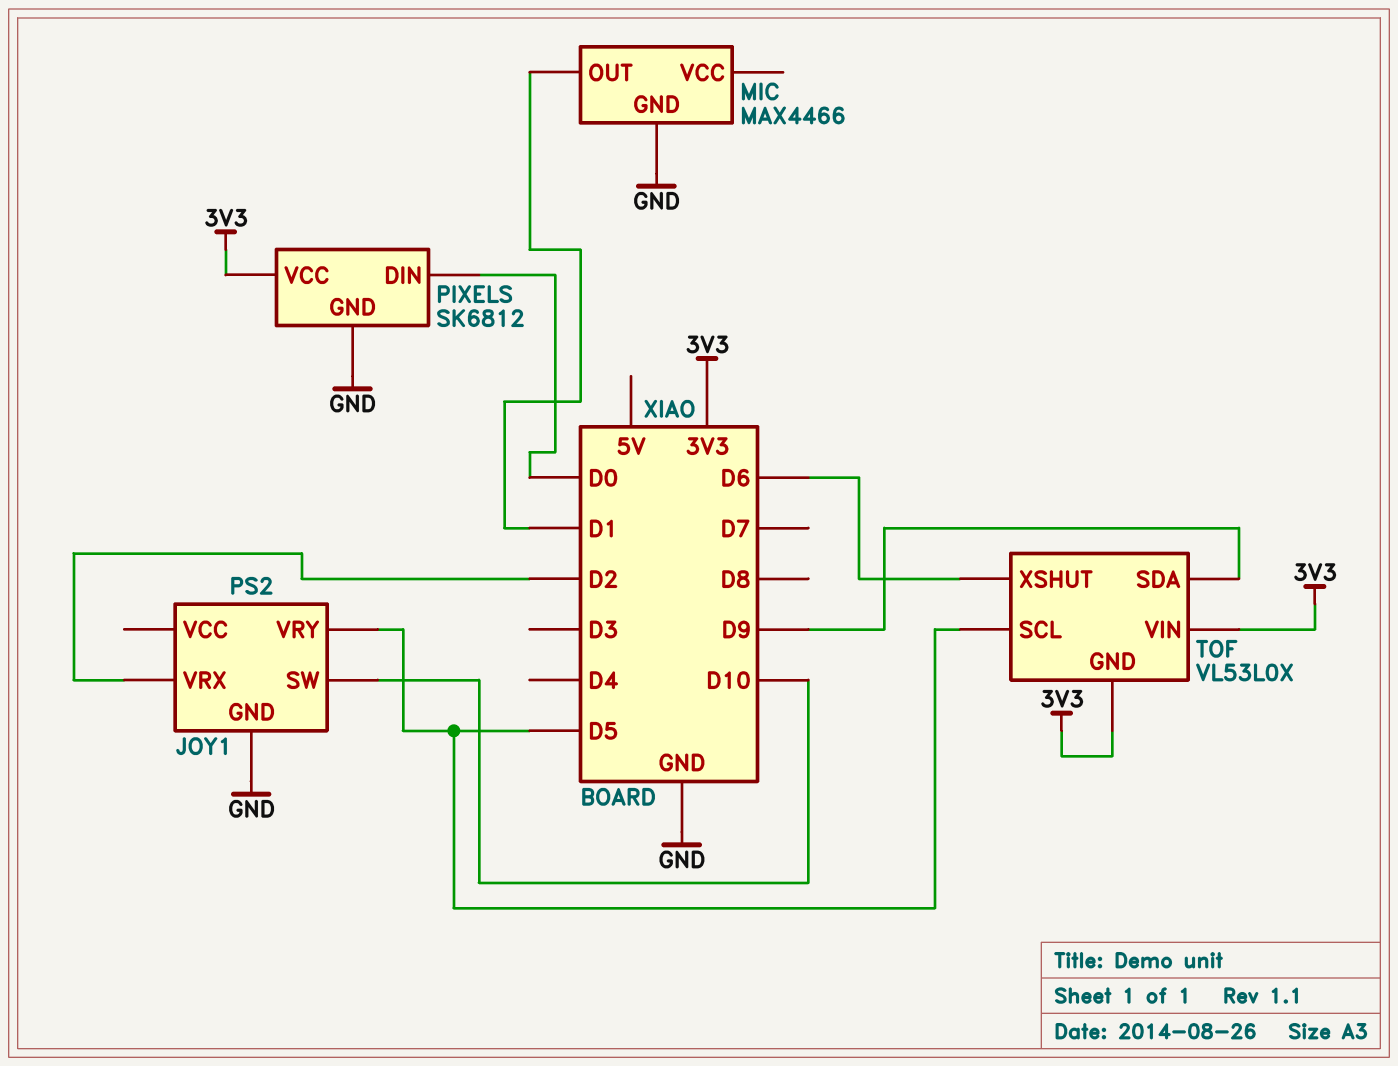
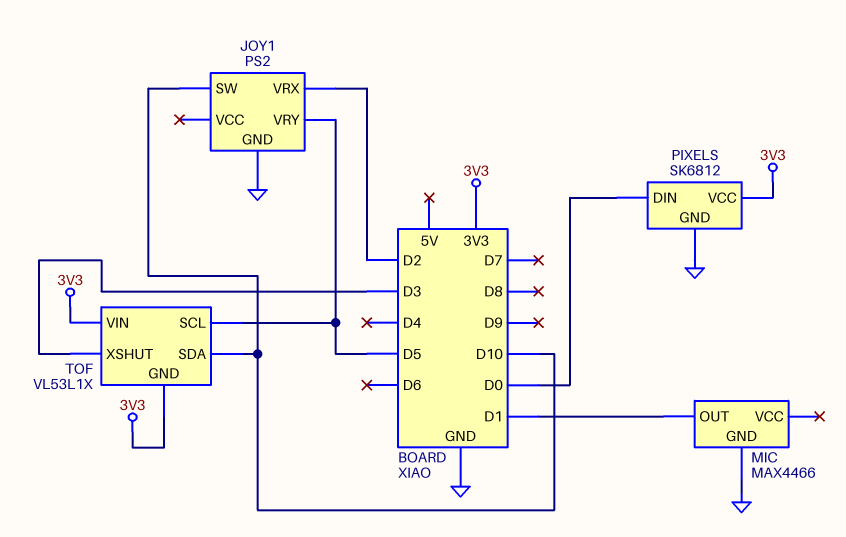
TOF: VL53L0X -> VL53L1X
TOF pin SDA: D9 -> D10
TOF pin XSHUT: D6 -> D3

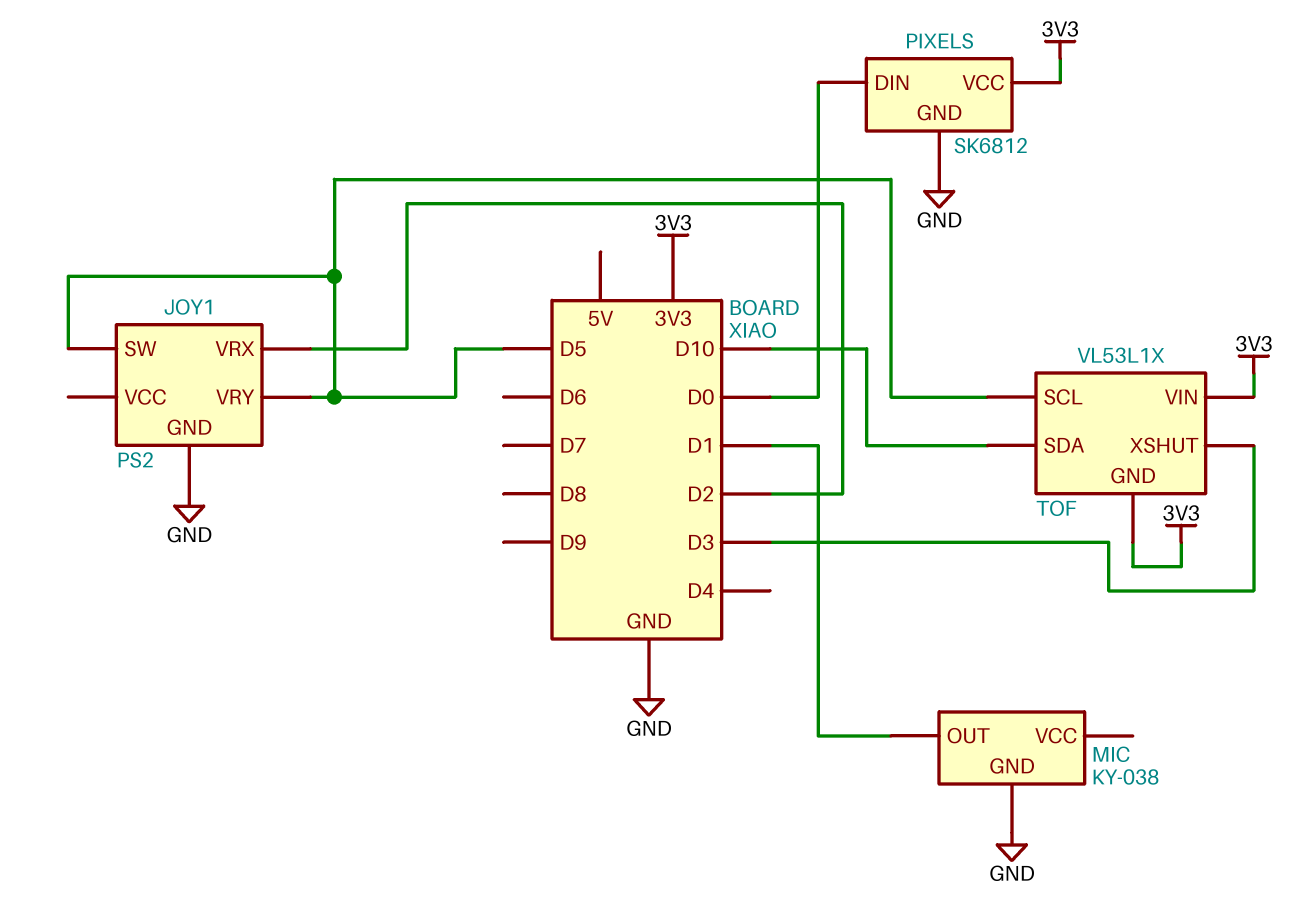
JOY1 pin SW: D10 -> D5
MIC: MAX4466 -> KY-038

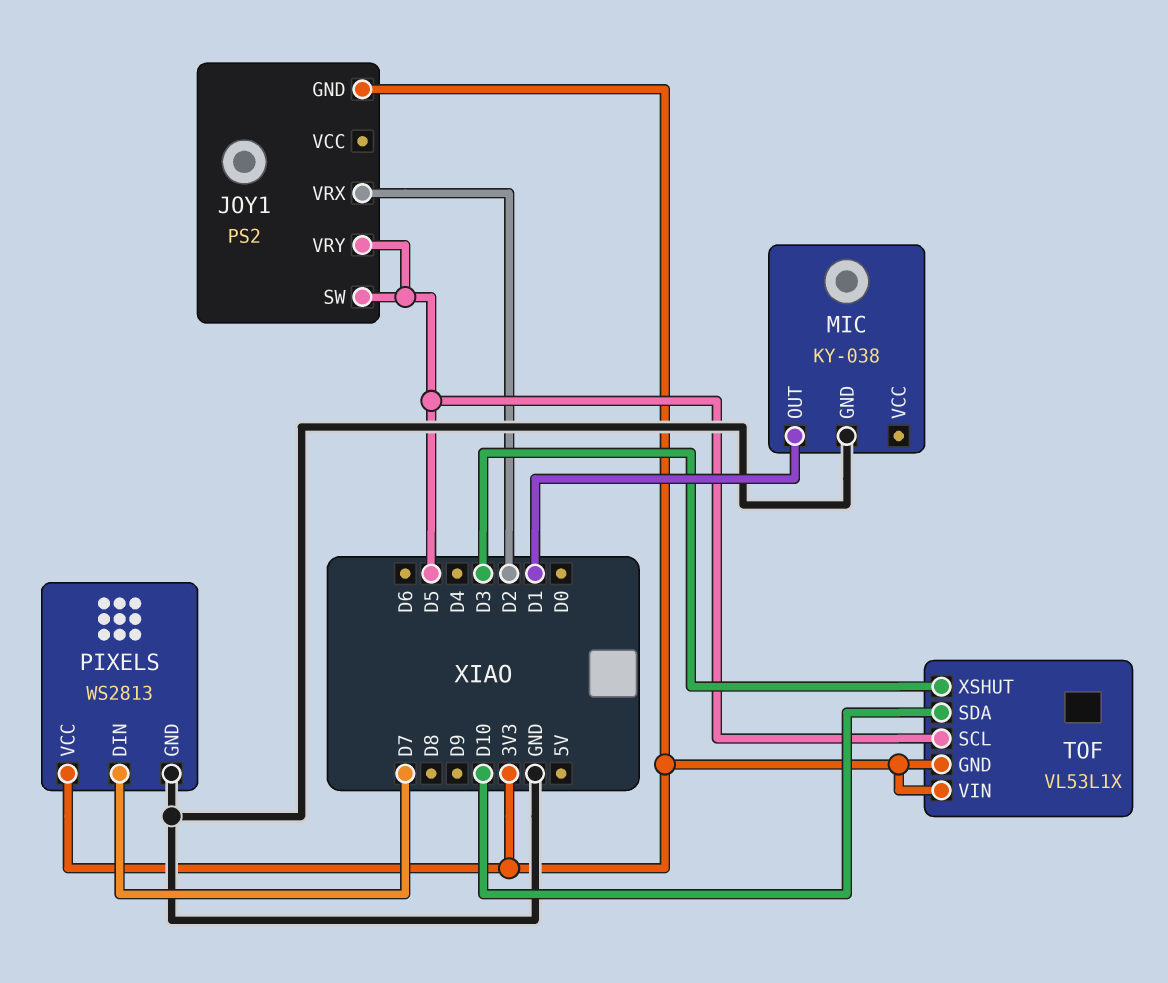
JOY1 pin GND: GND -> 3V3
PIXELS: SK6812 -> WS2813
PIXELS pin DIN: D0 -> D7

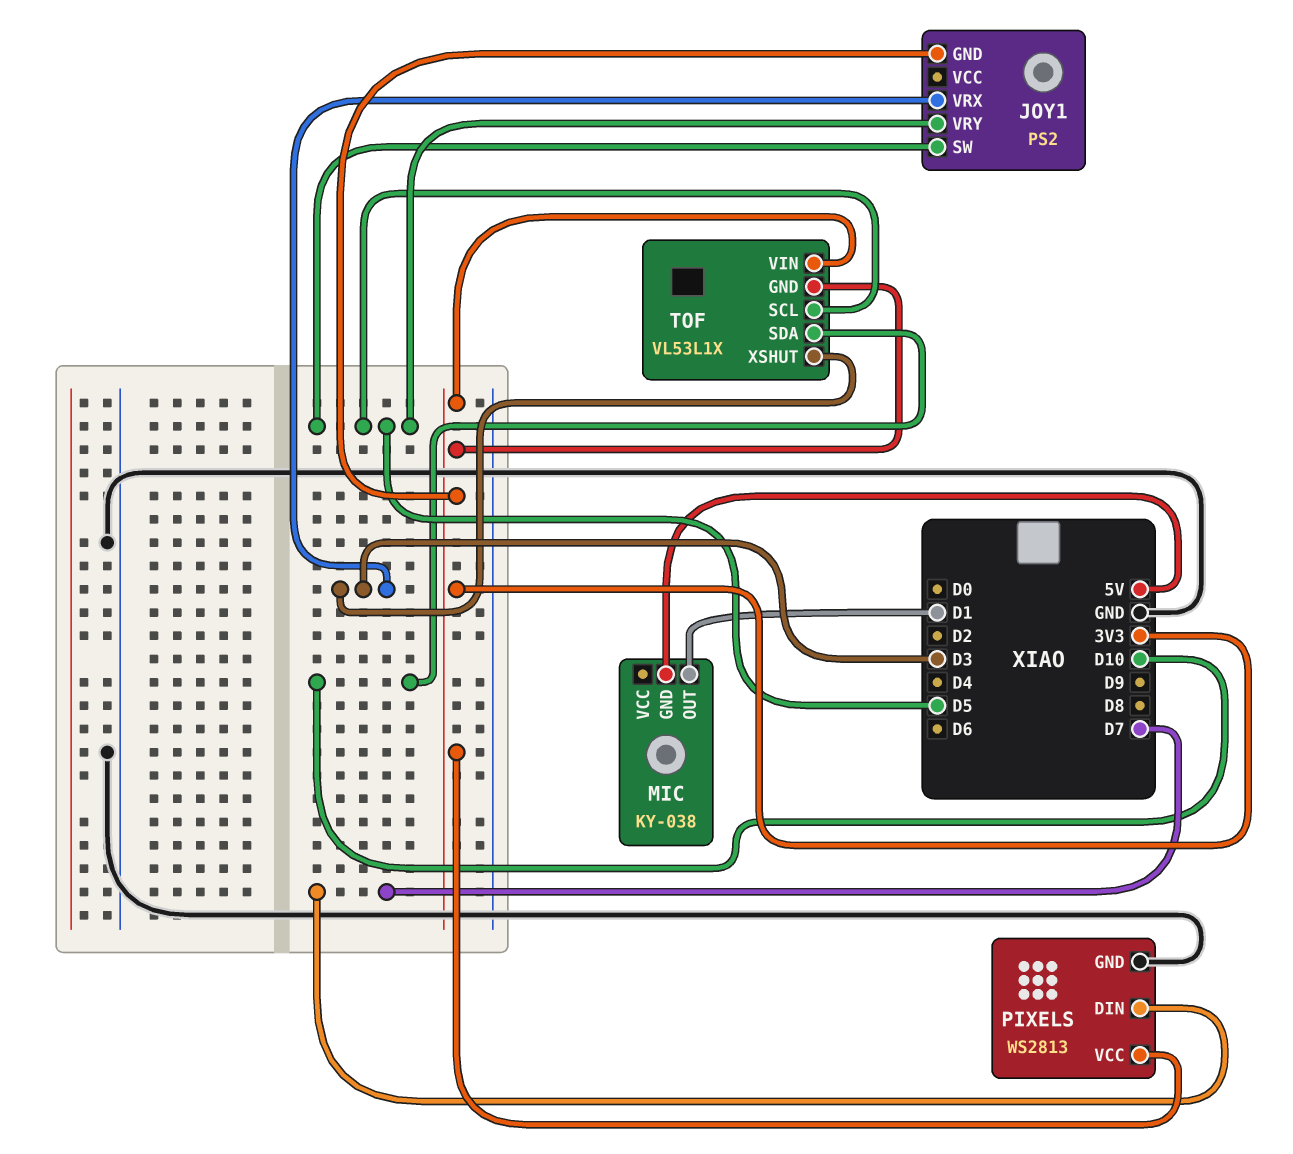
JOY1 pin VRX: D2 -> D3
MIC pin GND: GND -> 5V

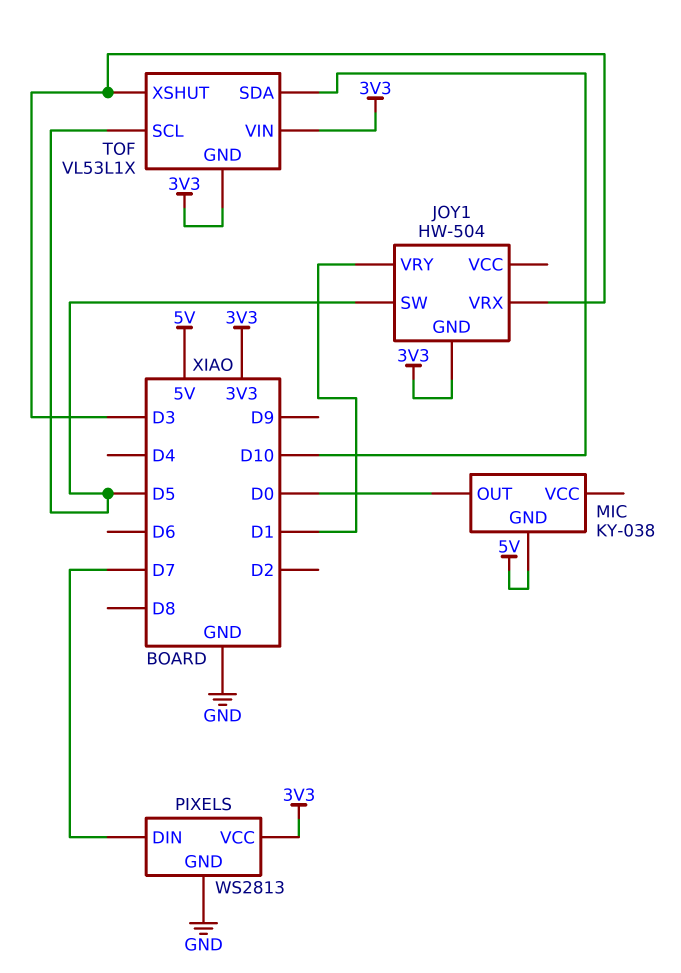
JOY1: PS2 -> HW-504
JOY1 pin VRY: D5 -> D1
MIC pin OUT: D1 -> D0

